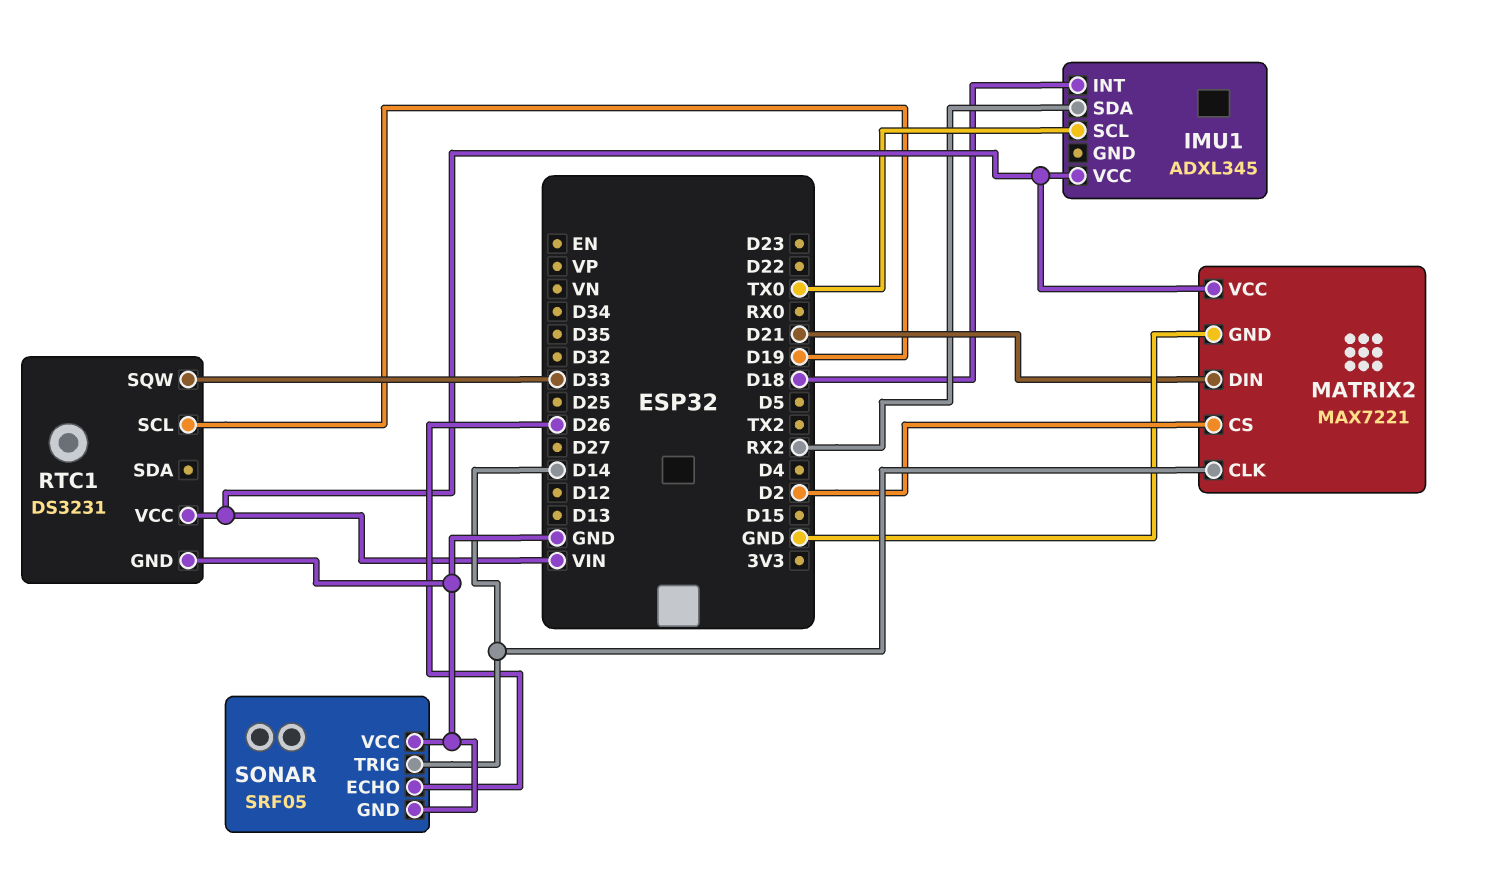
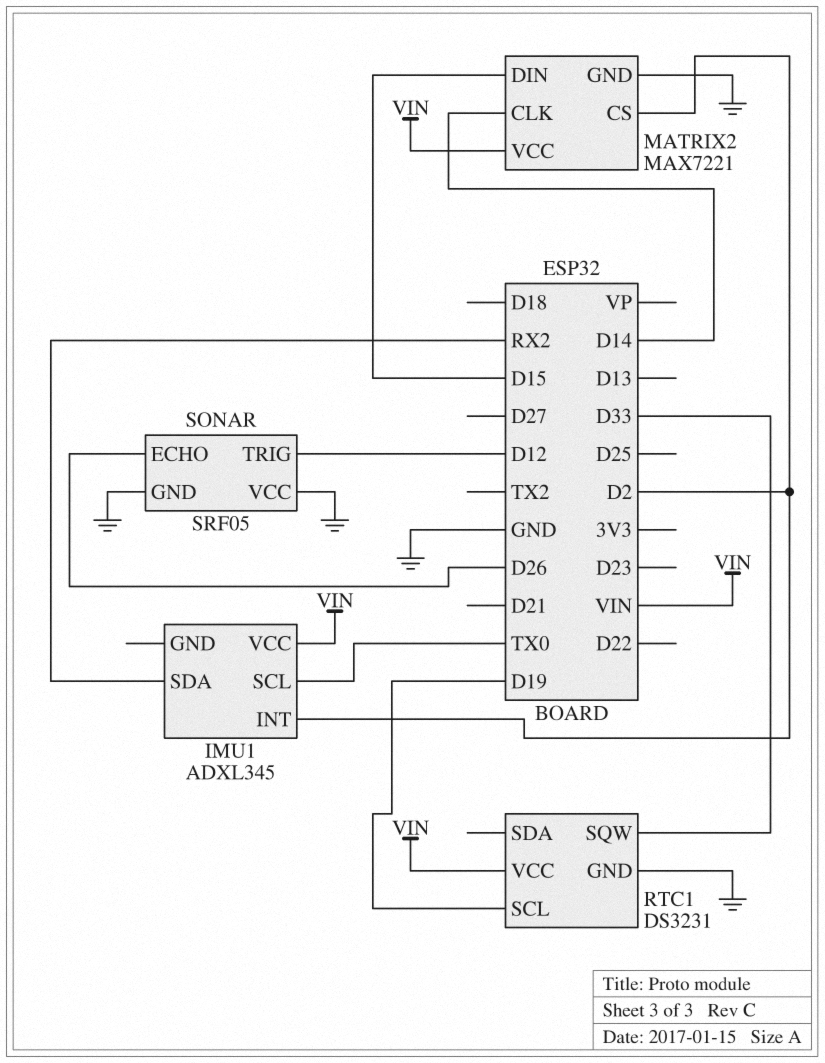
IMU1 pin INT: D18 -> D2
MATRIX2 pin DIN: D21 -> D15
SONAR pin TRIG: D14 -> D12

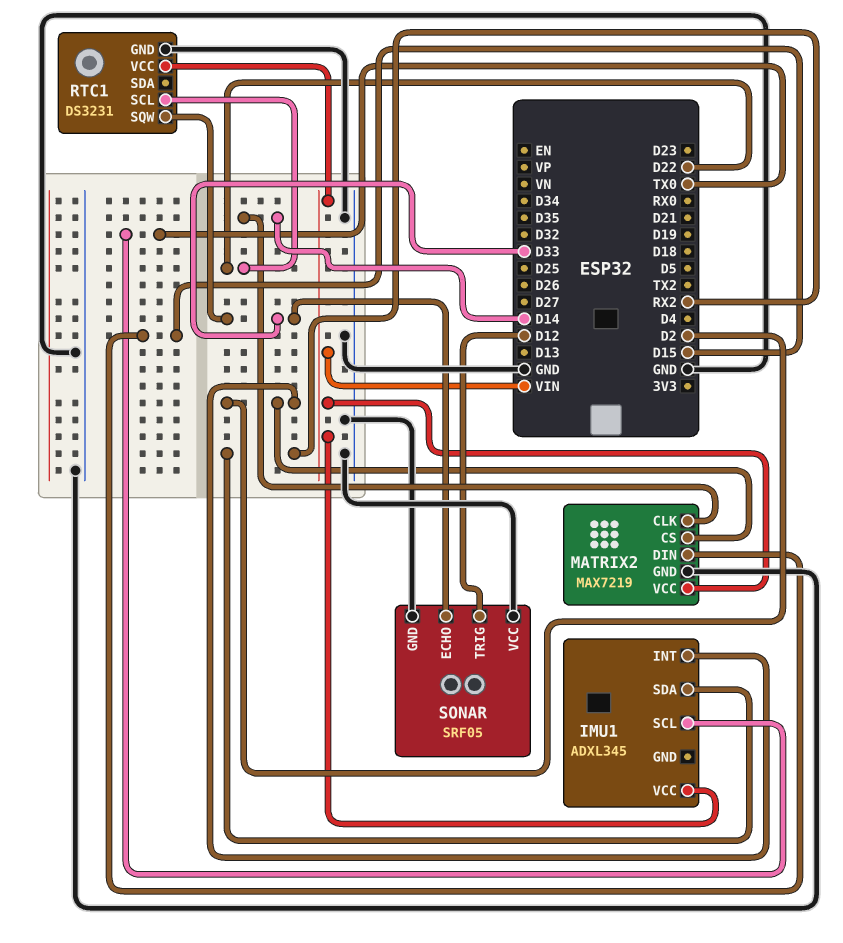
MATRIX2: MAX7221 -> MAX7219
RTC1 pin SCL: D19 -> D22
SONAR pin ECHO: D26 -> D33

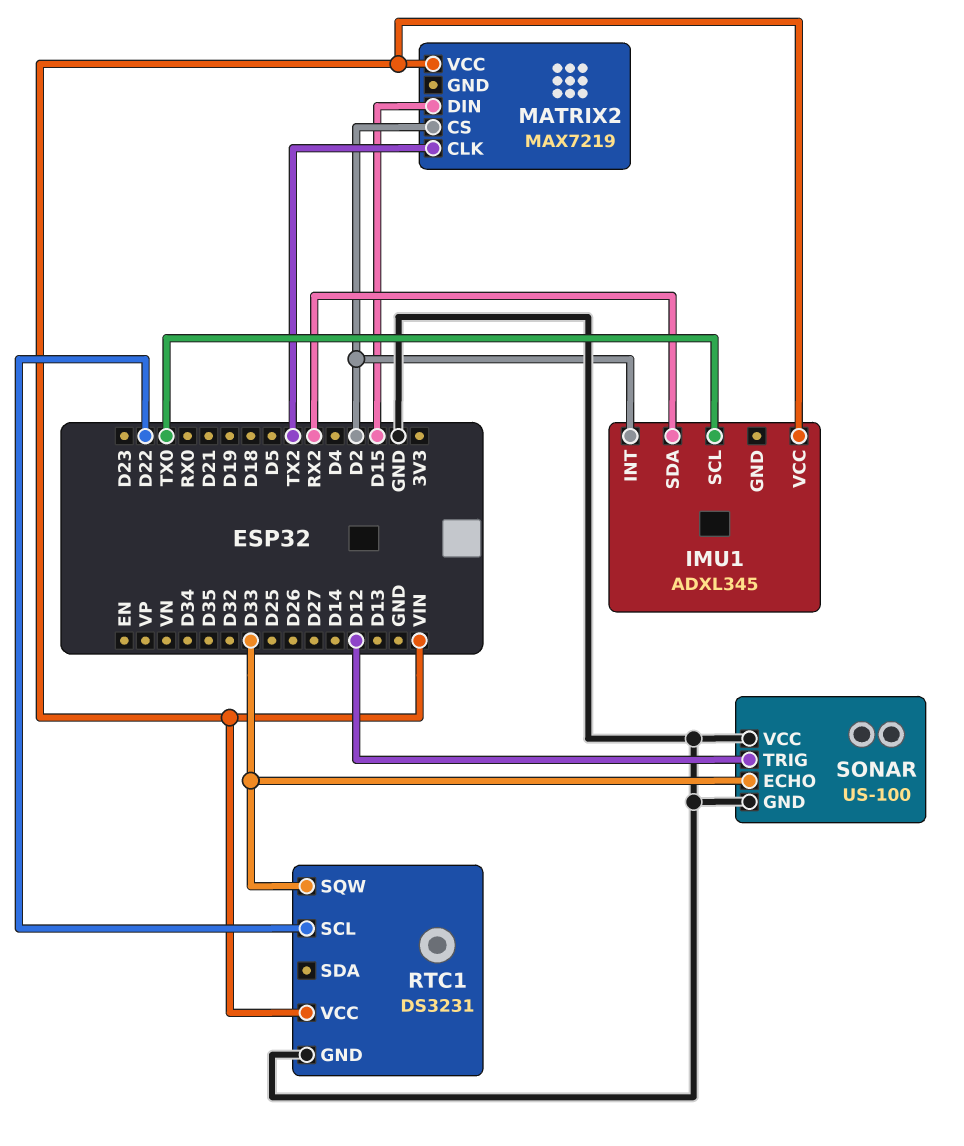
MATRIX2 pin CLK: D14 -> TX2
MATRIX2 pin GND: GND -> none
SONAR: SRF05 -> US-100

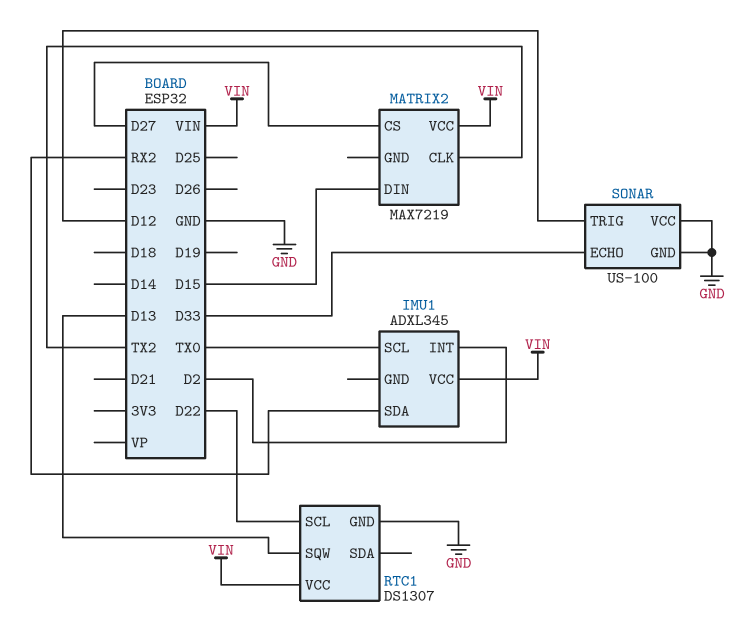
MATRIX2 pin CS: D2 -> D27
RTC1: DS3231 -> DS1307
RTC1 pin SQW: D33 -> D13

